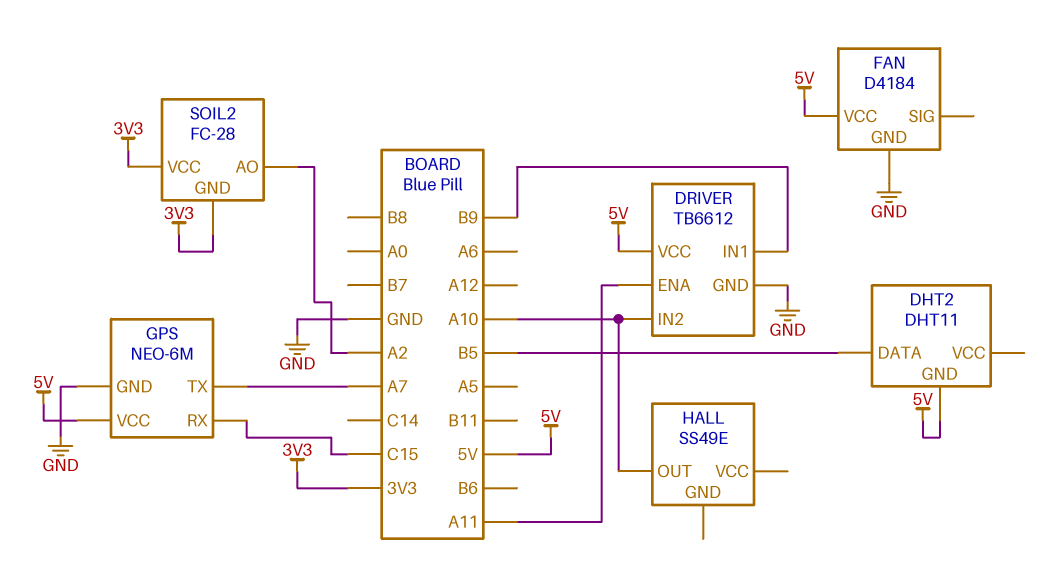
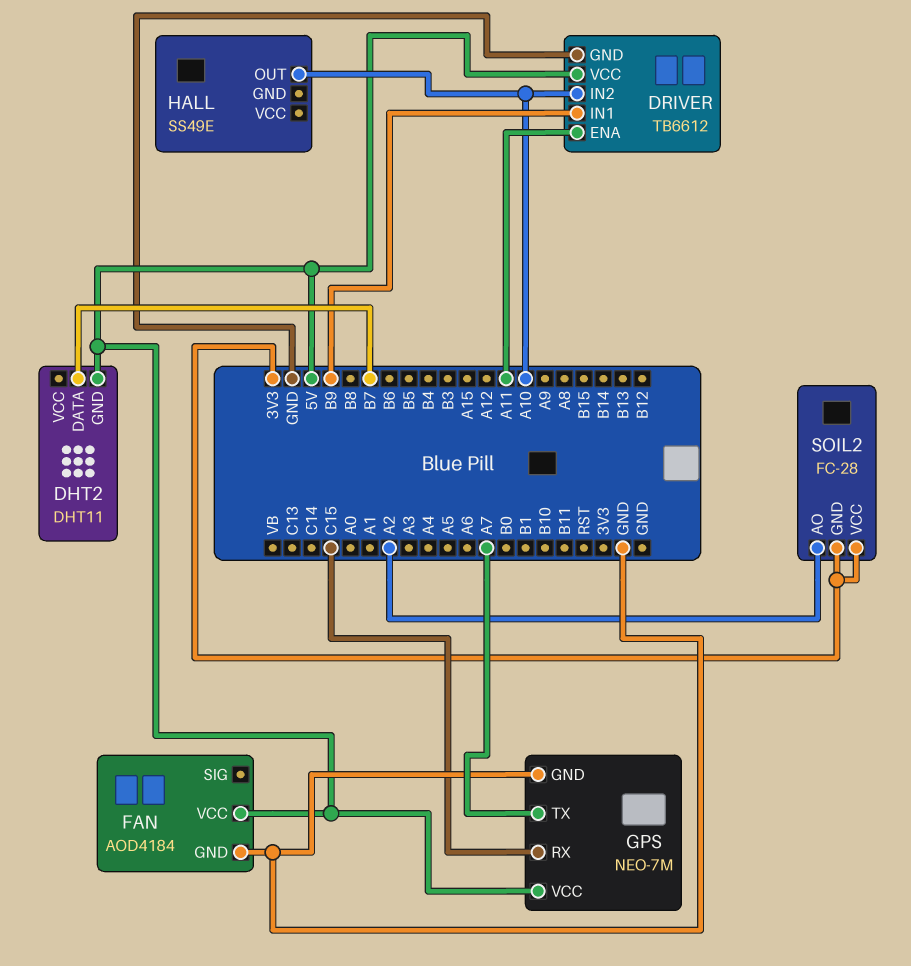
DHT2 pin DATA: B5 -> B7
FAN: D4184 -> AOD4184
GPS: NEO-6M -> NEO-7M

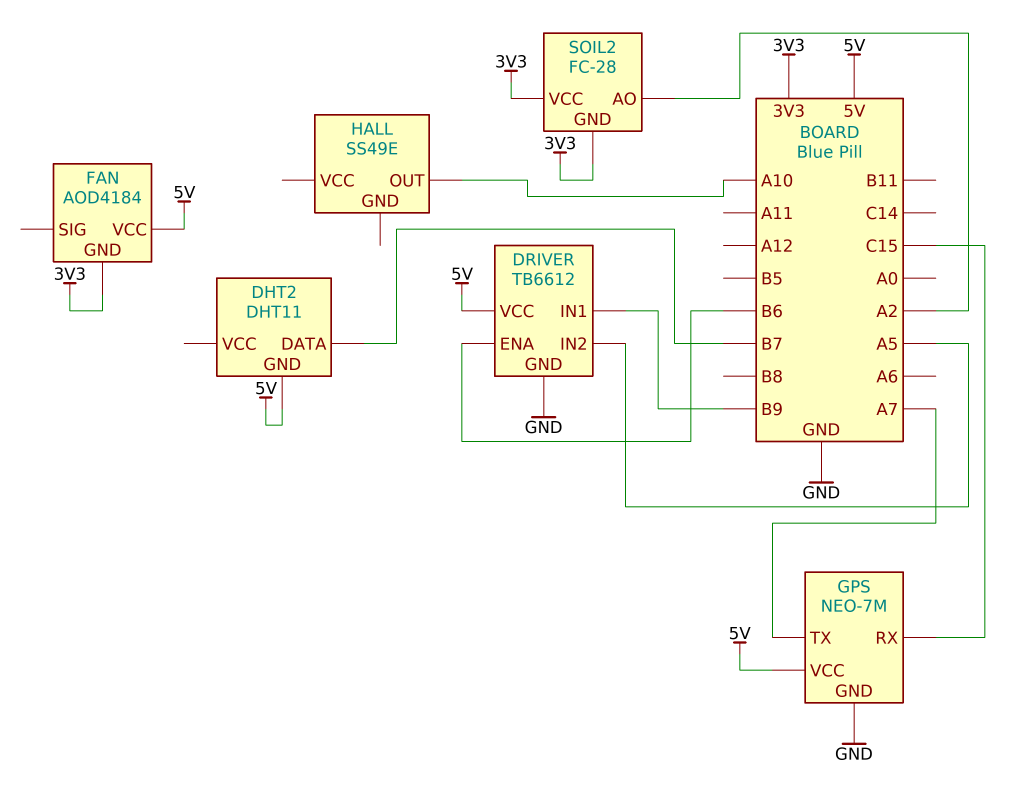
DRIVER pin ENA: A11 -> B6
DRIVER pin IN2: A10 -> A5
FAN pin GND: GND -> 3V3

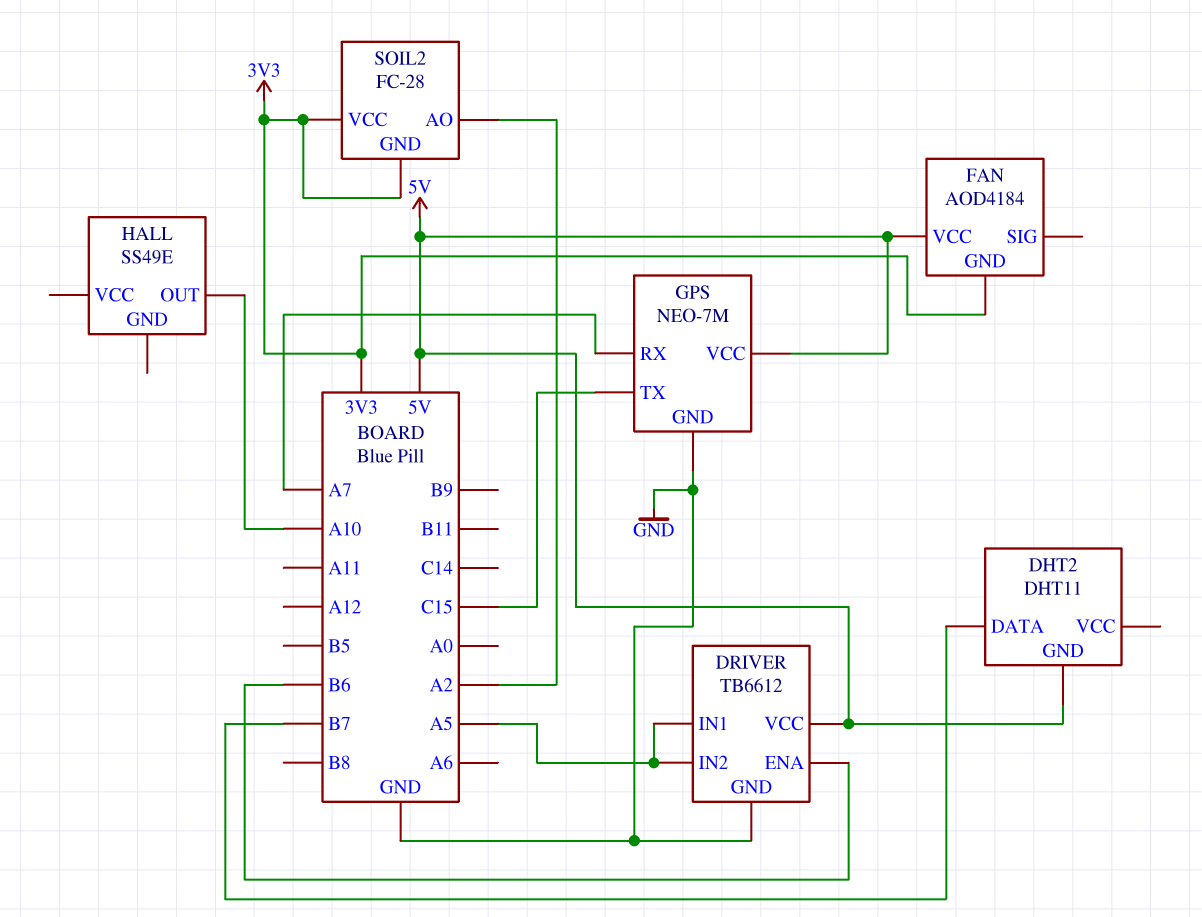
DRIVER pin IN1: B9 -> A5
GPS pin RX: C15 -> A7
GPS pin TX: A7 -> C15

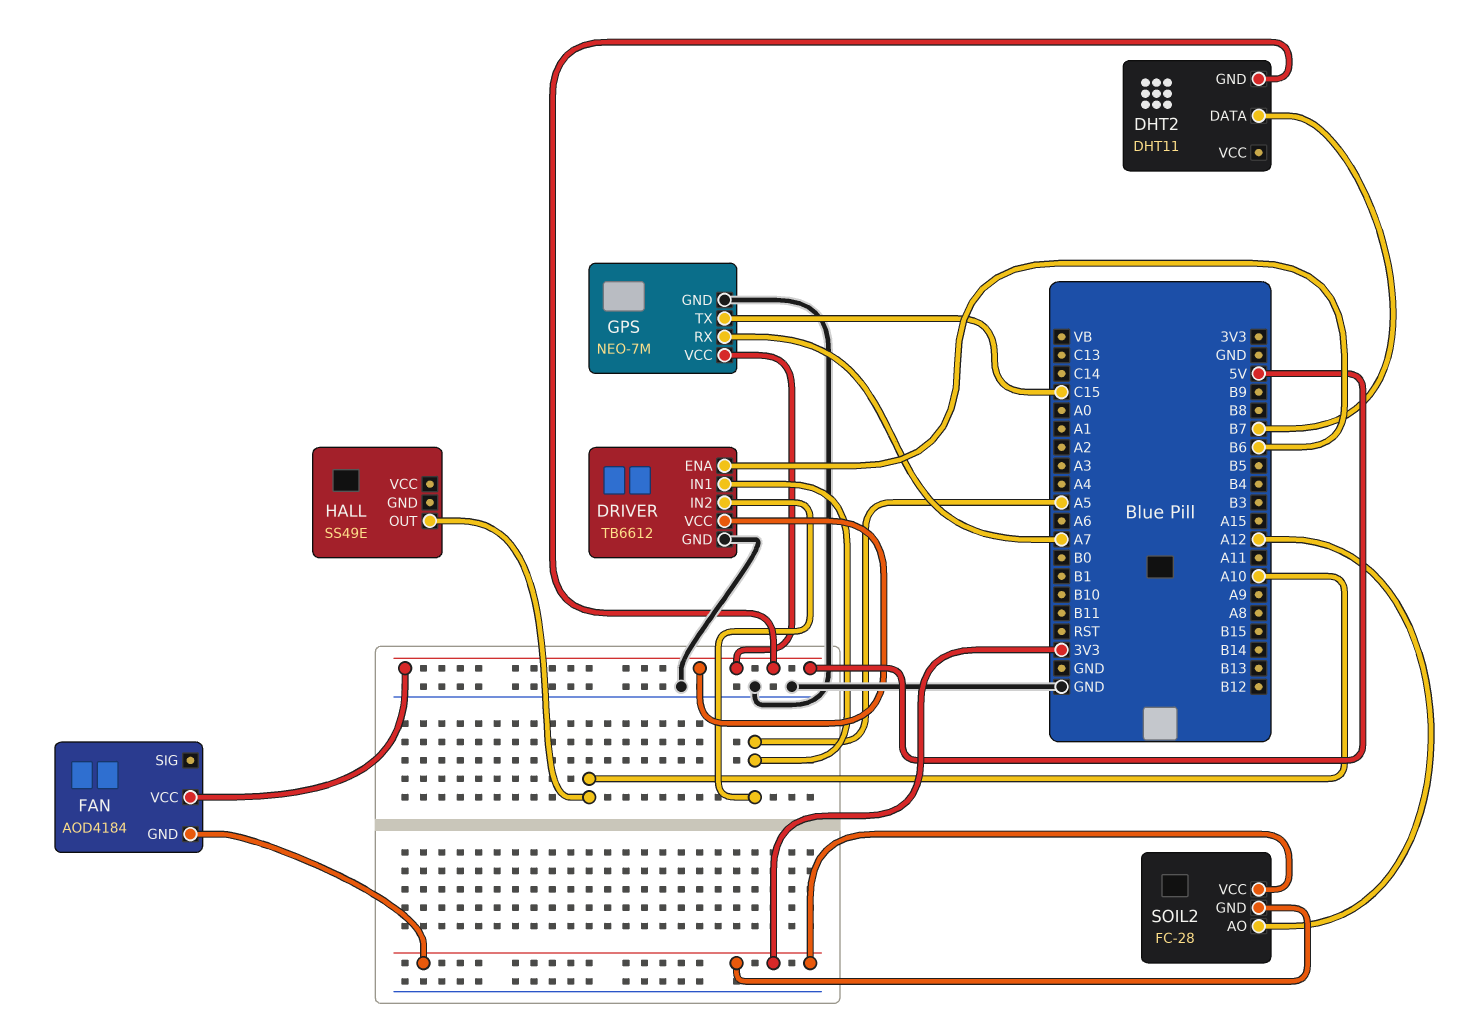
SOIL2 pin AO: A2 -> A12

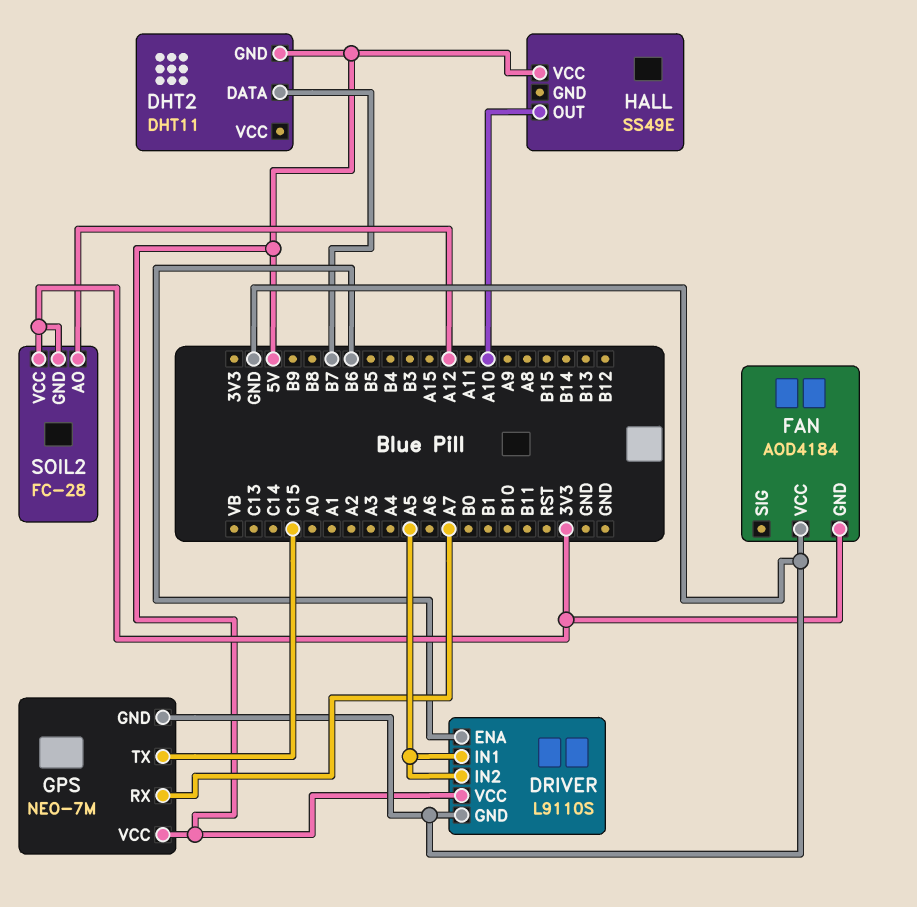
DRIVER: TB6612 -> L9110S
FAN pin VCC: 5V -> GND
HALL pin VCC: none -> 5V

